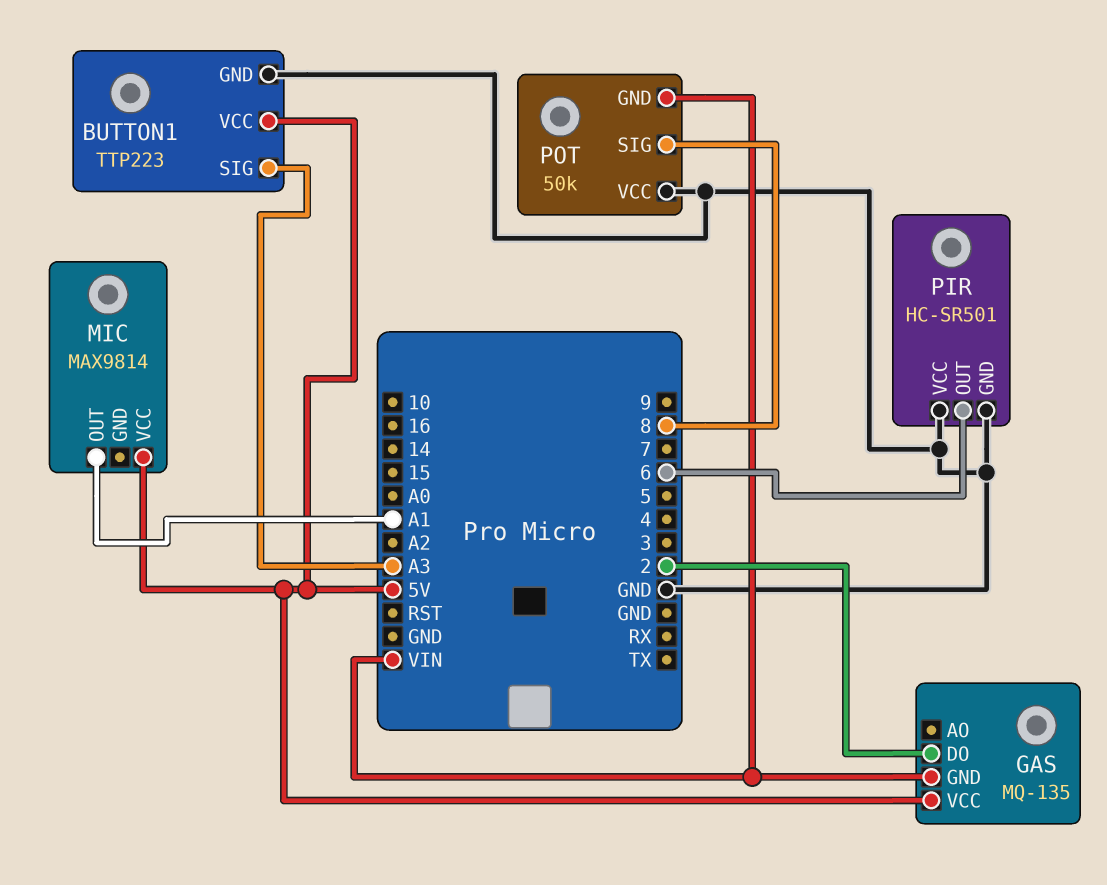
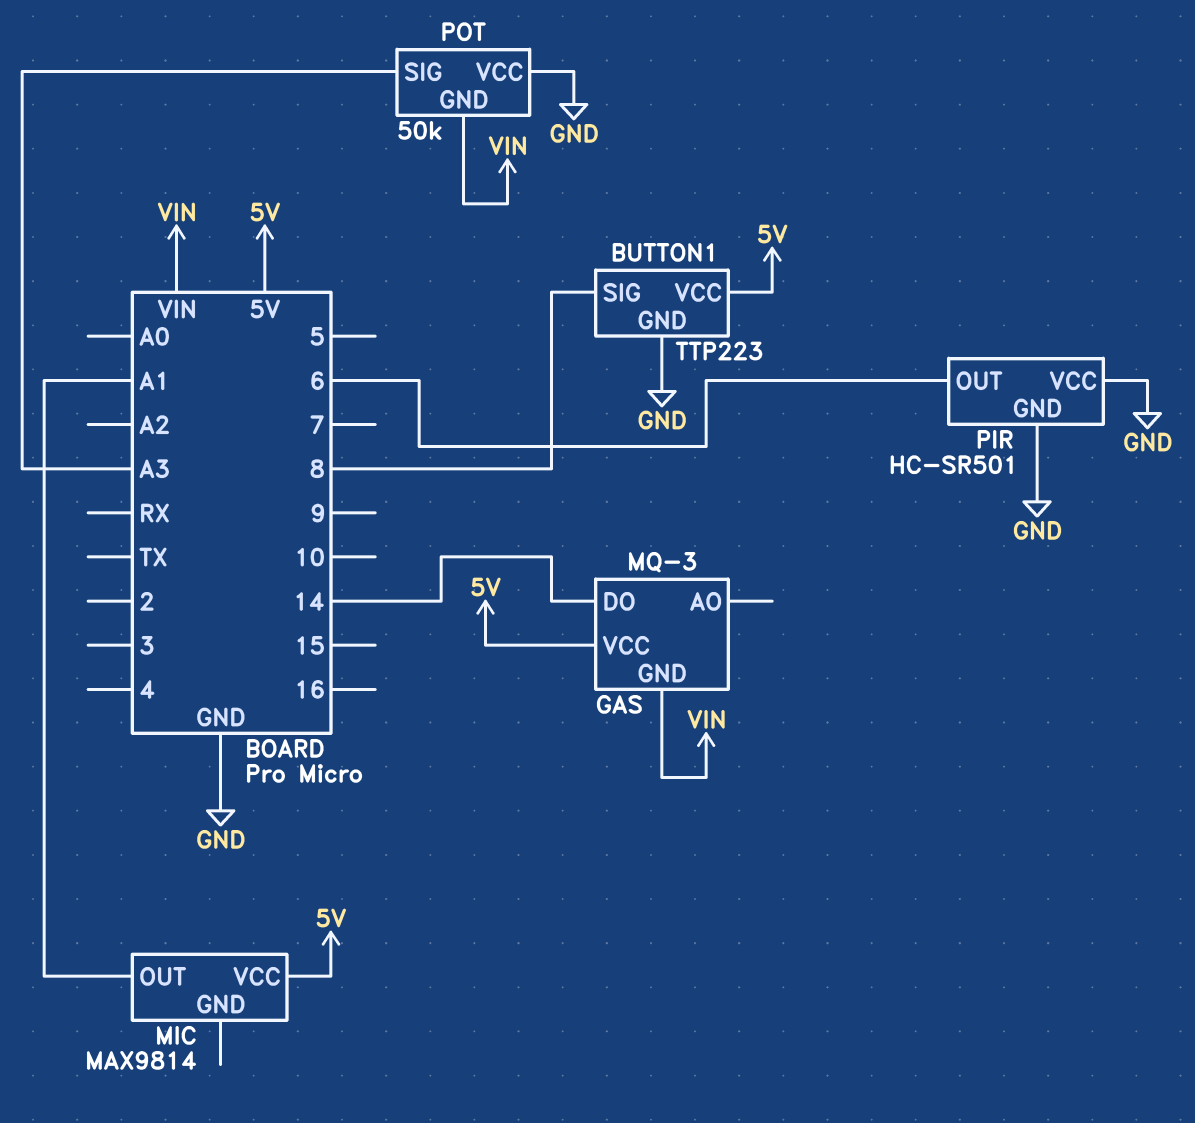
BUTTON1 pin SIG: A3 -> 8
GAS: MQ-135 -> MQ-3
GAS pin DO: 2 -> 14
POT pin SIG: 8 -> A3

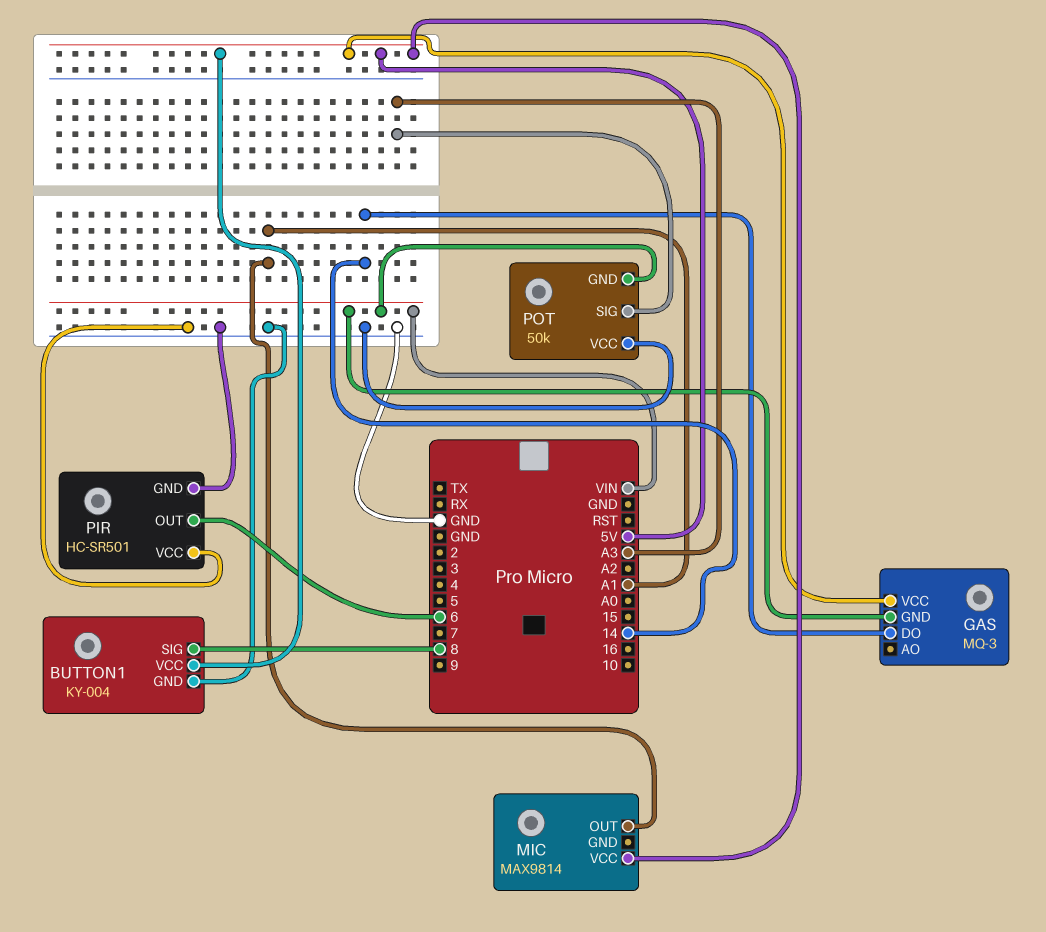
BUTTON1: TTP223 -> KY-004

